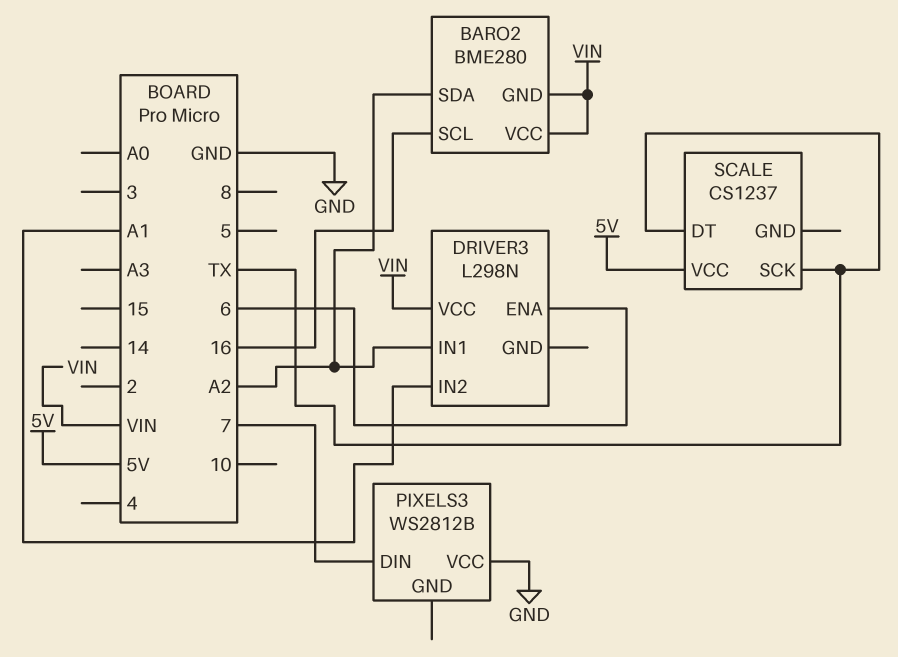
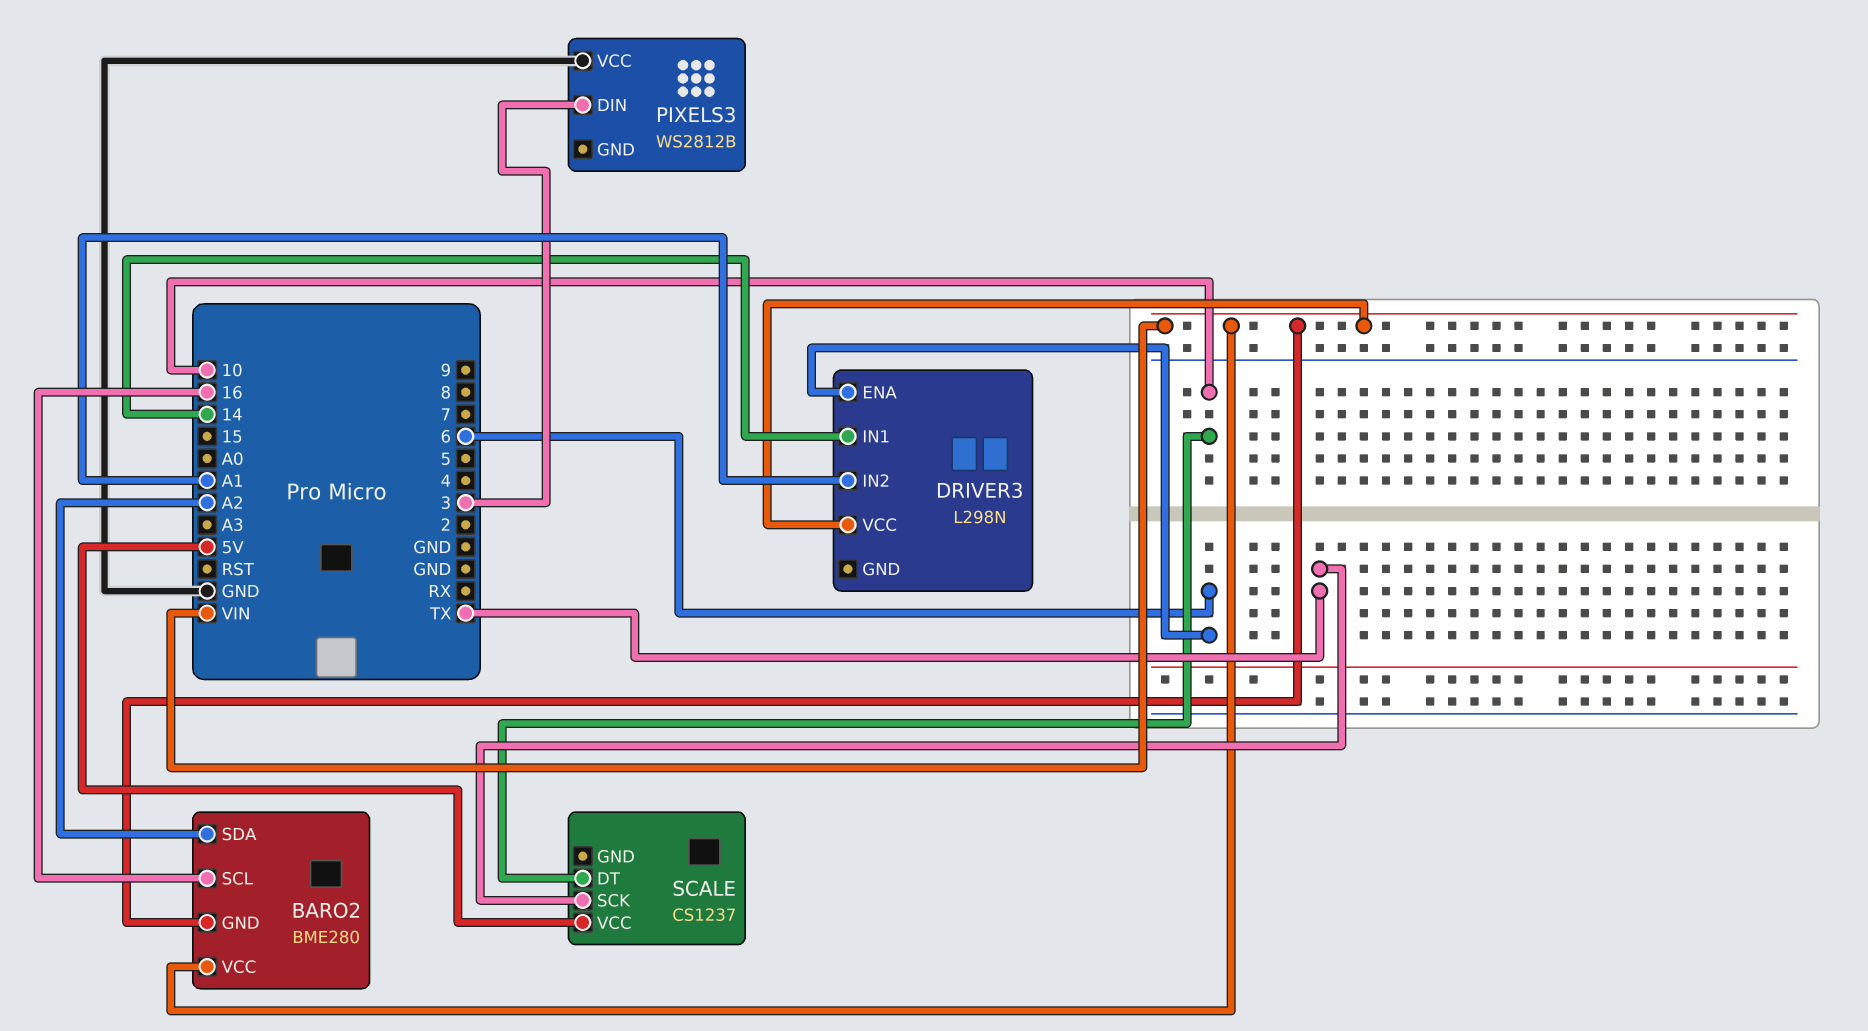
DRIVER3 pin IN1: A2 -> 14
PIXELS3 pin DIN: 7 -> 3
SCALE pin DT: TX -> 10

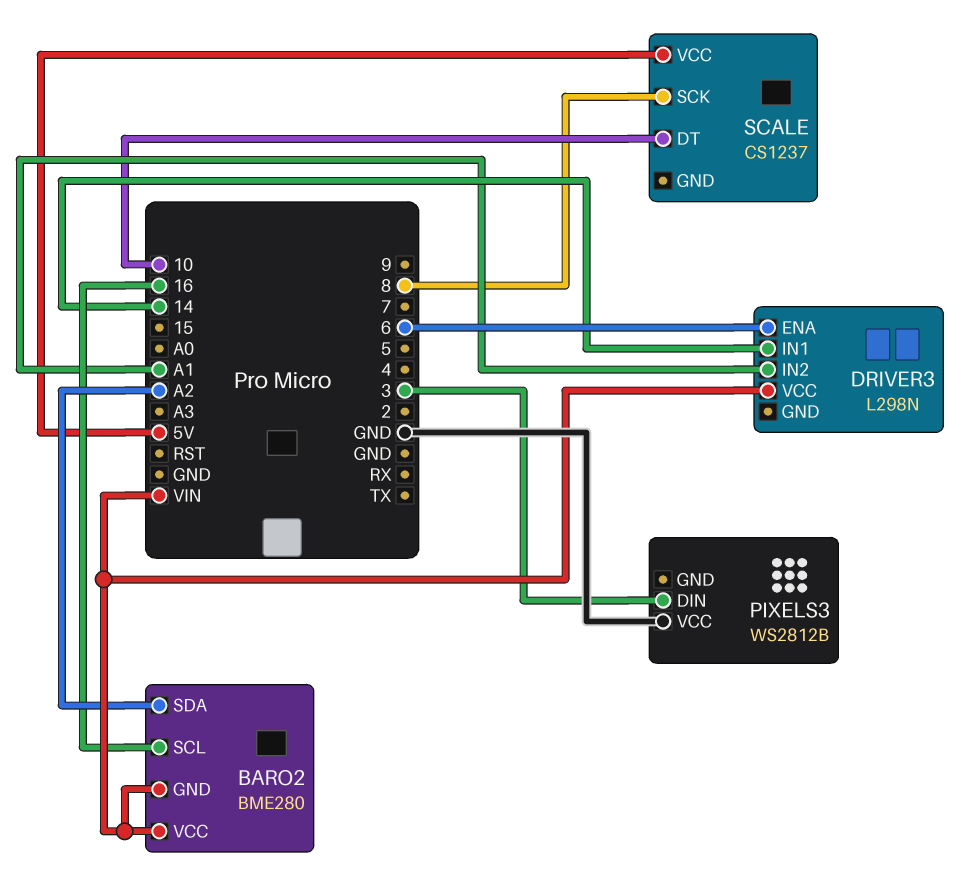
SCALE pin SCK: TX -> 8

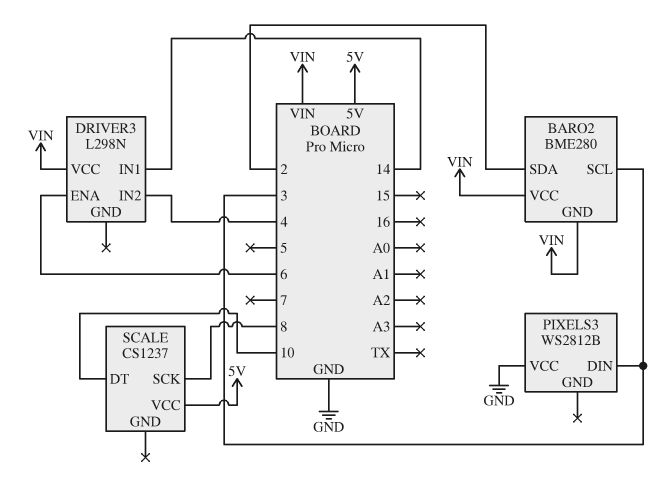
BARO2 pin SCL: 16 -> 3
BARO2 pin SDA: A2 -> 2
DRIVER3 pin IN2: A1 -> 4

